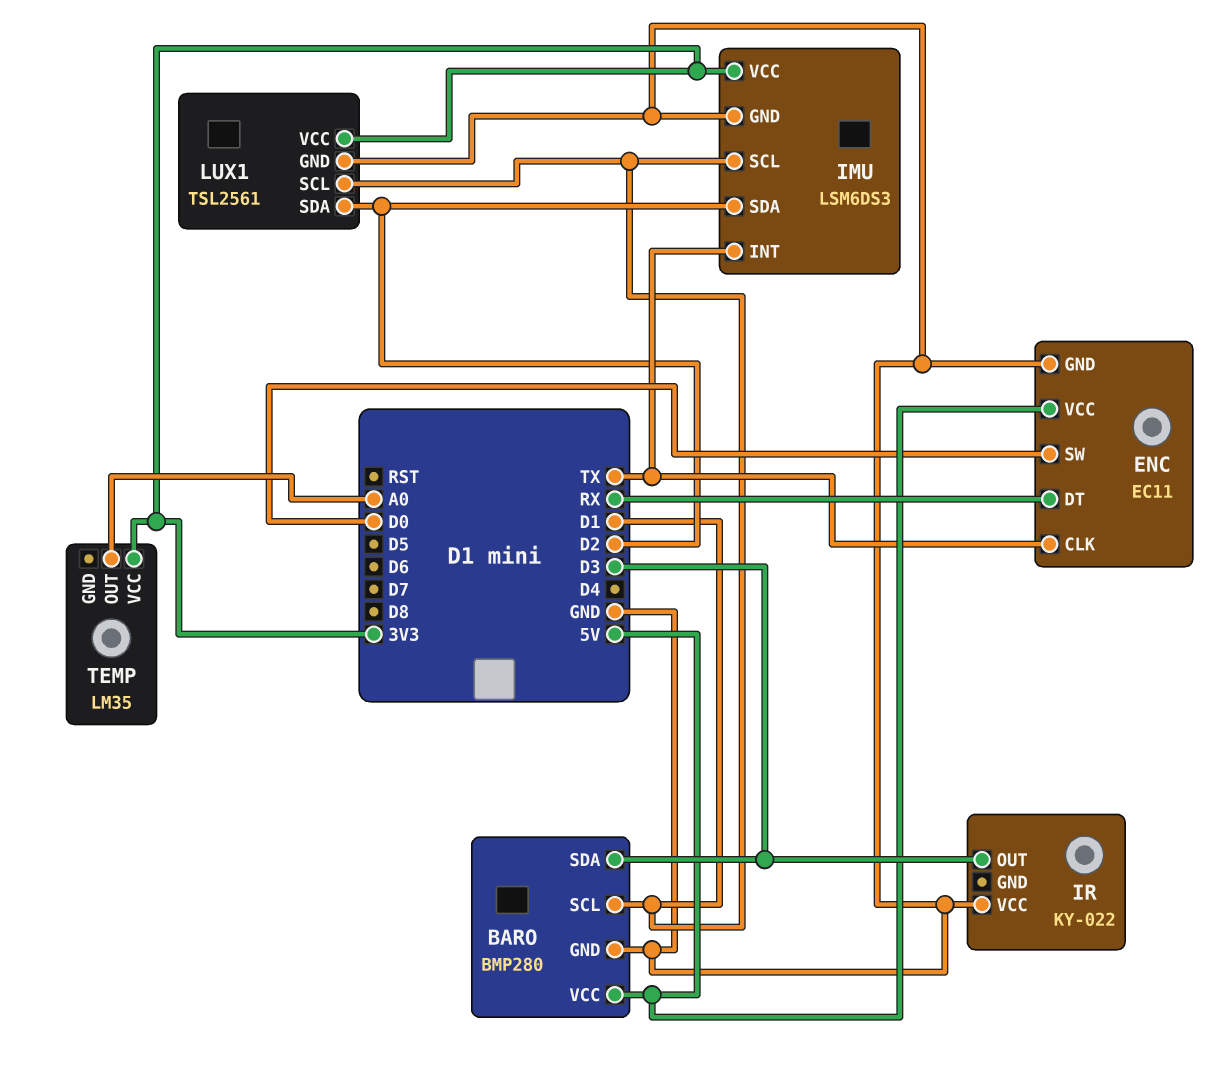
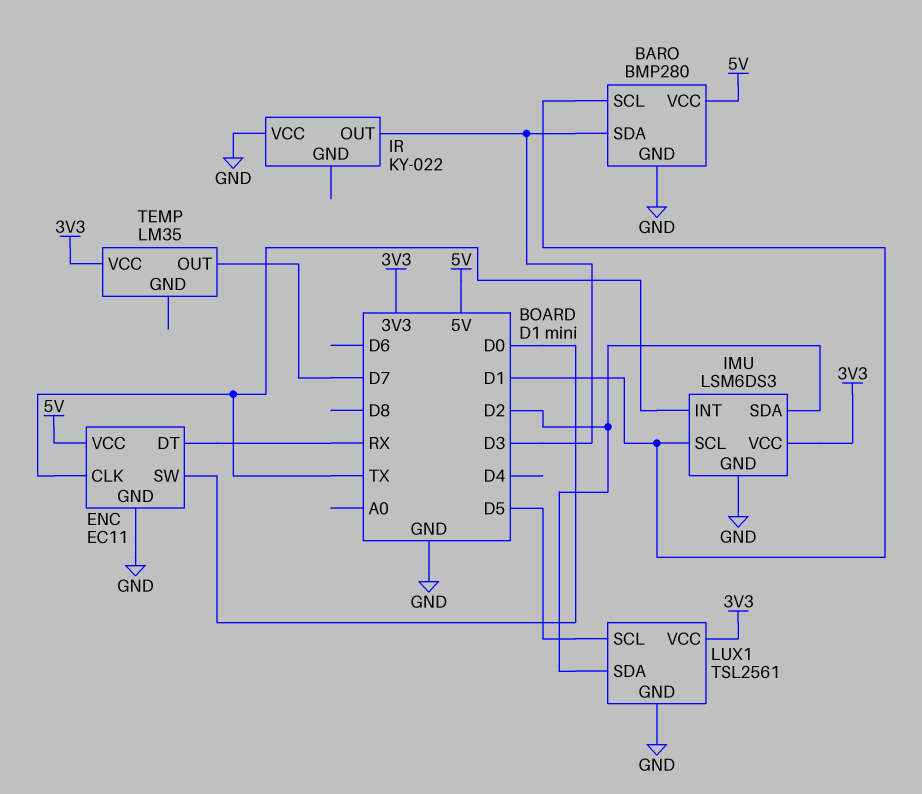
LUX1 pin SCL: D1 -> D5
TEMP pin OUT: A0 -> D7

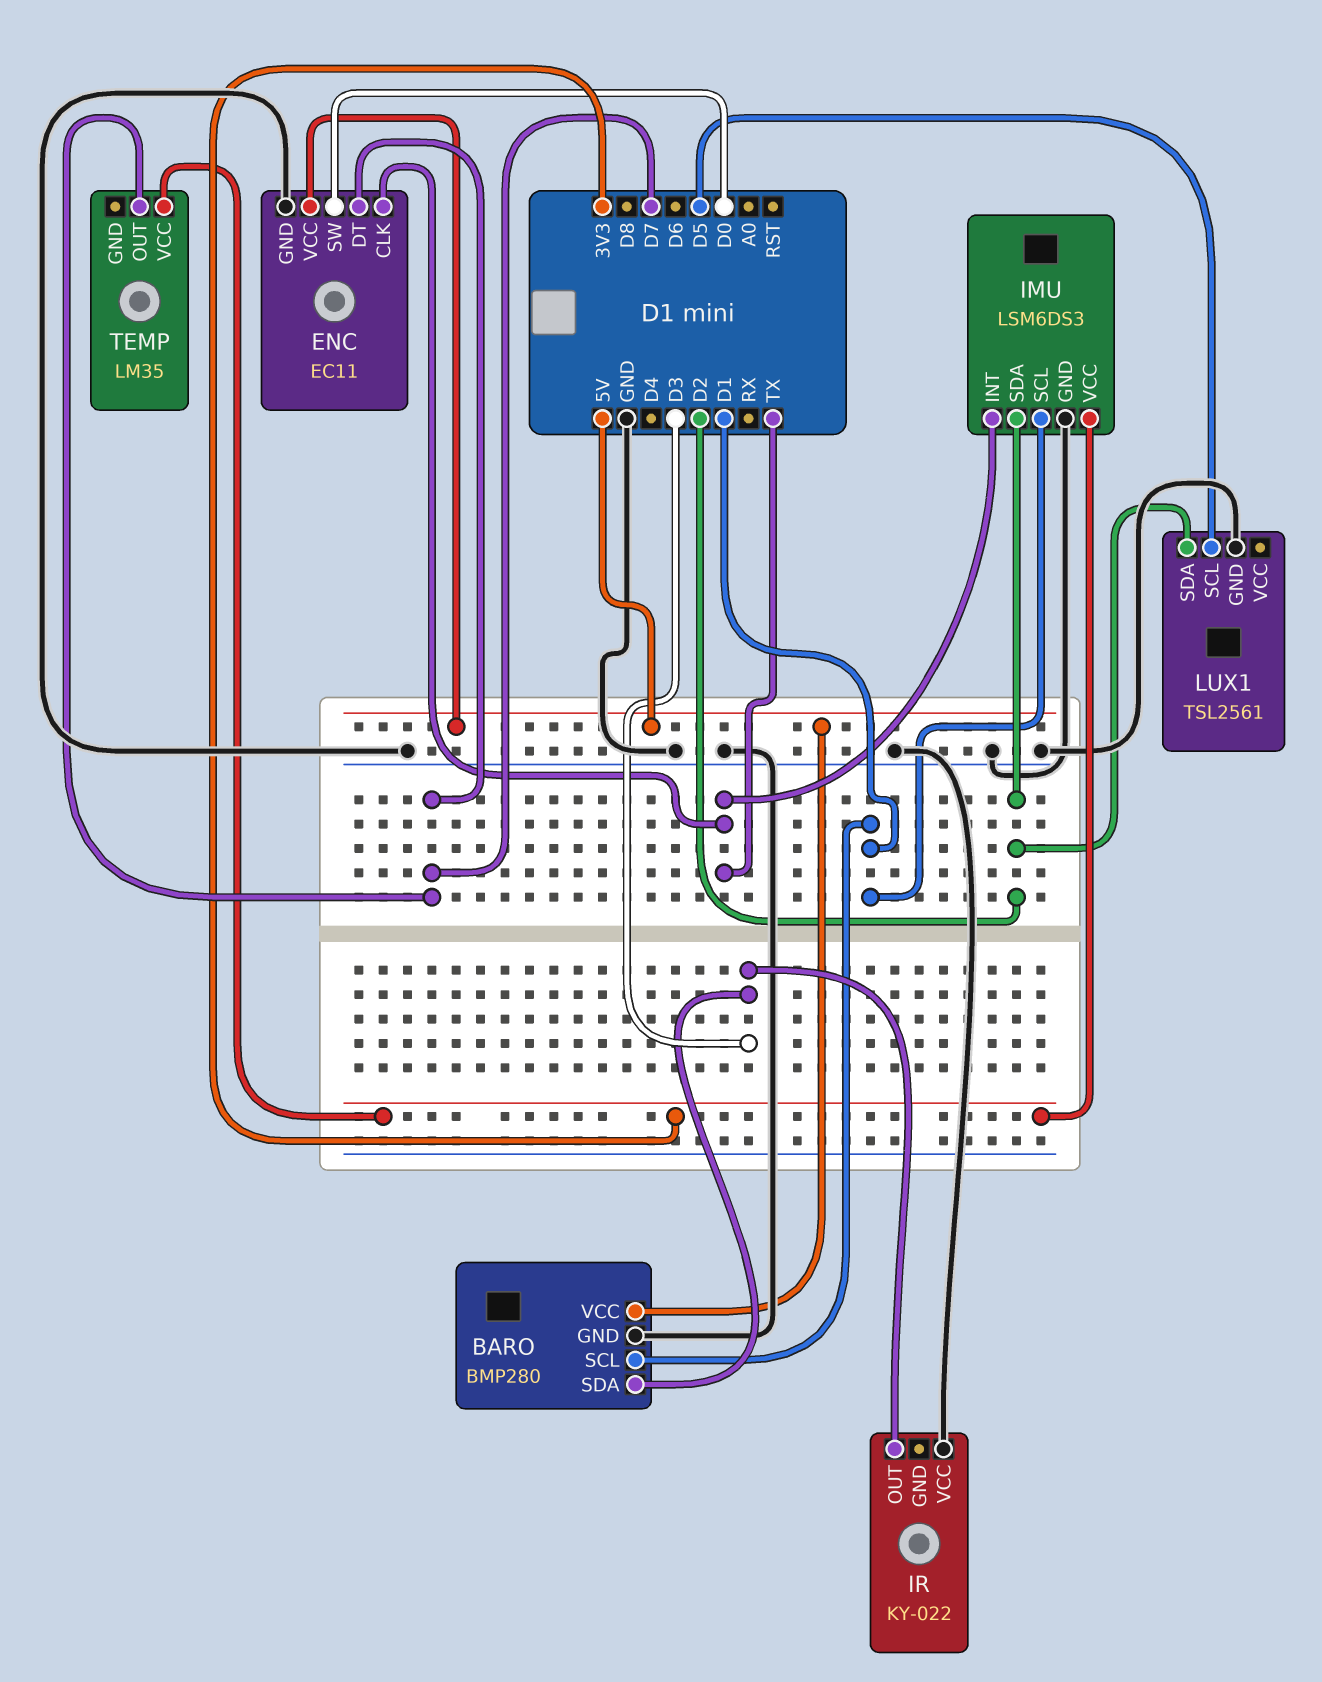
ENC pin DT: RX -> D7
LUX1 pin VCC: 3V3 -> none

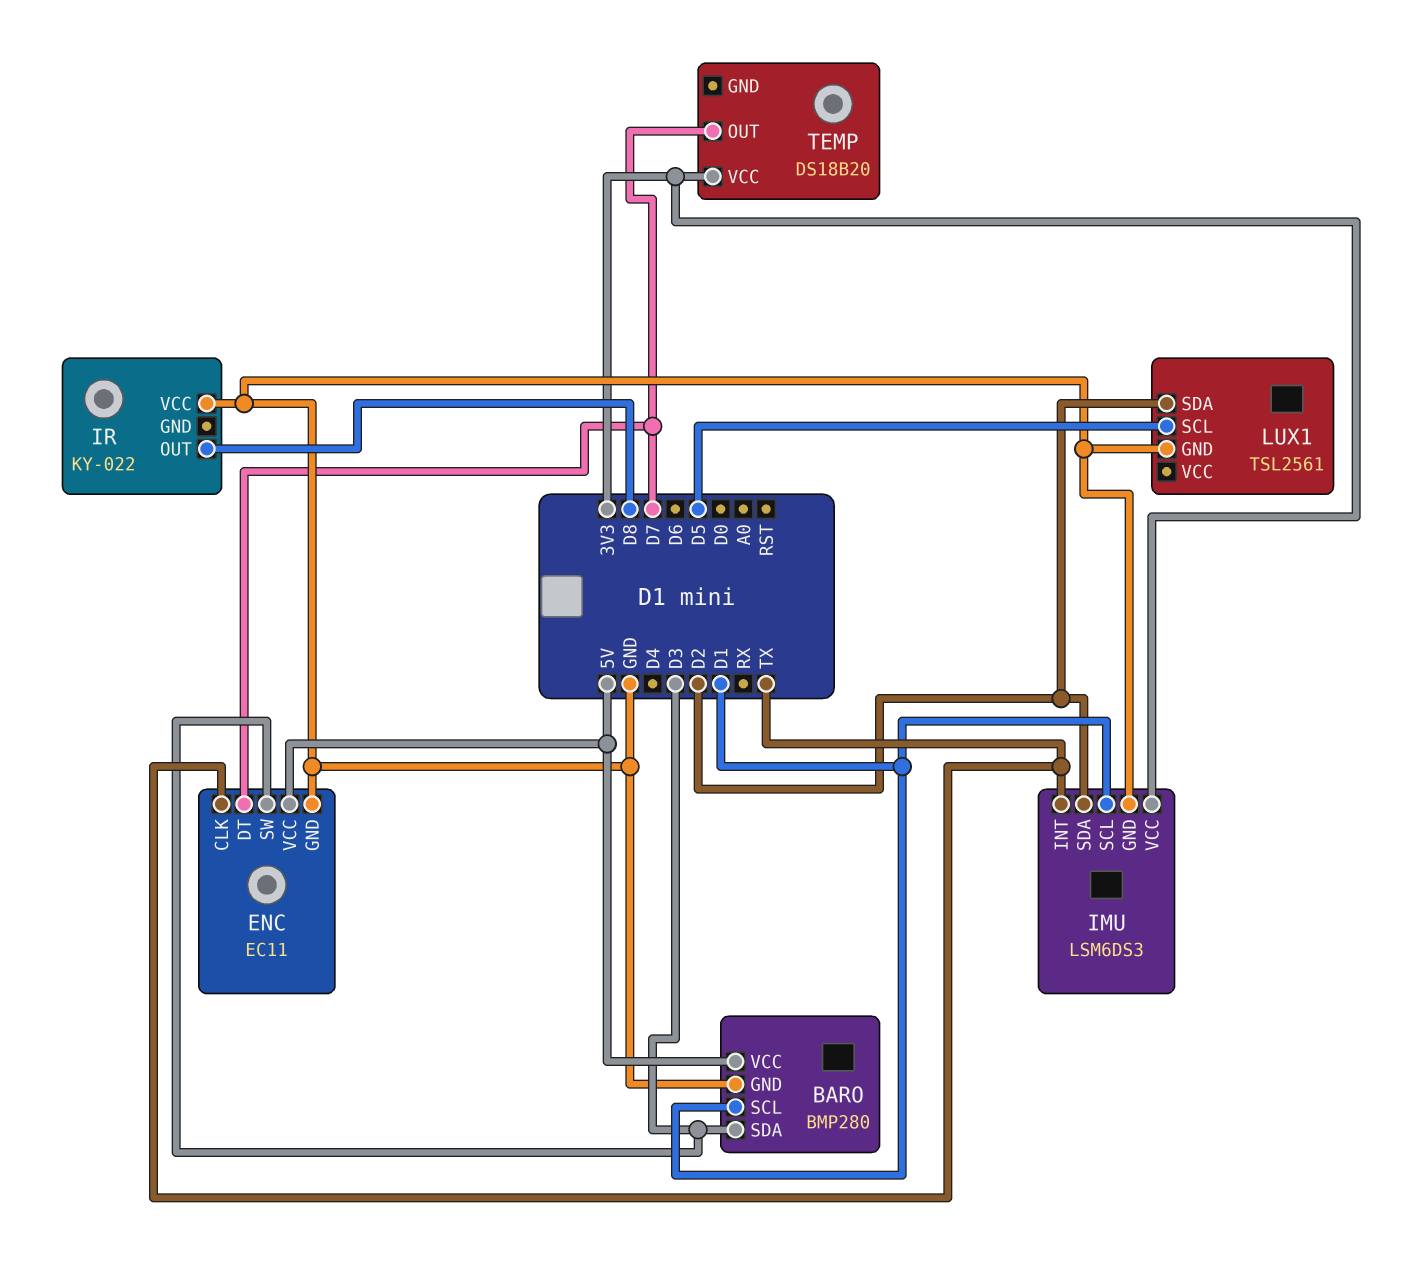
ENC pin SW: D0 -> D3
IR pin OUT: D3 -> D8
TEMP: LM35 -> DS18B20

